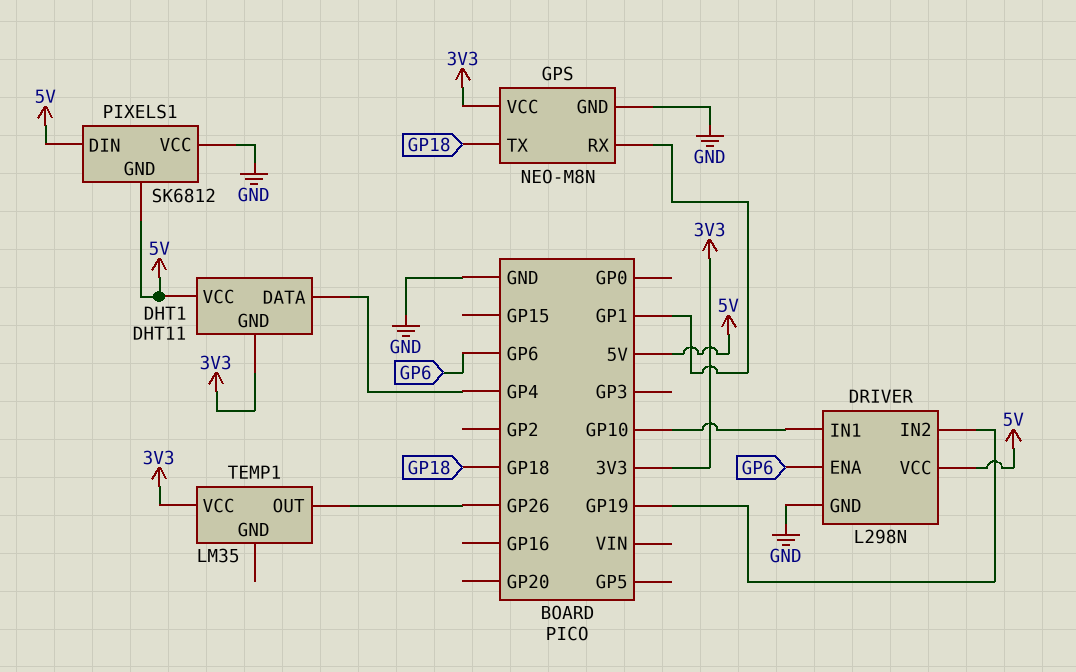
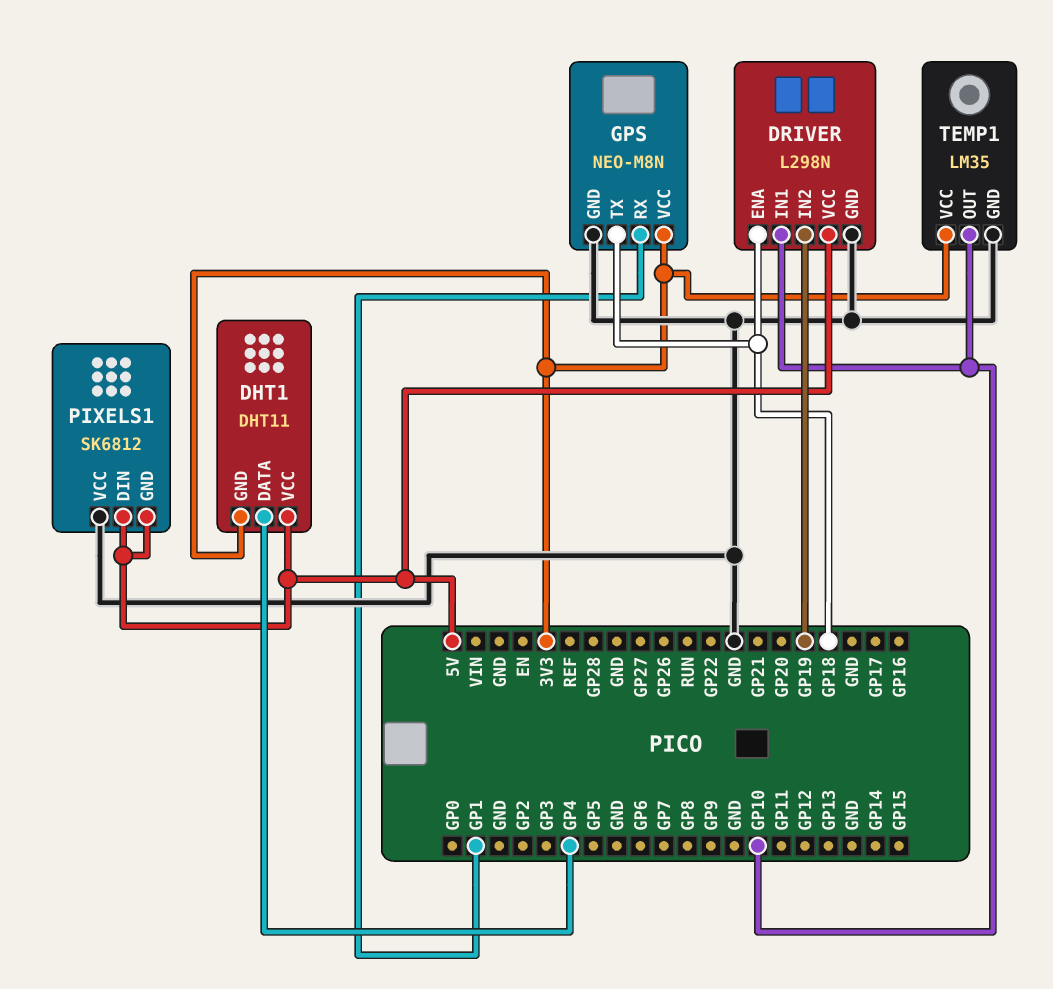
DRIVER pin ENA: GP6 -> GP18
TEMP1 pin GND: none -> GND
TEMP1 pin OUT: GP26 -> GP10

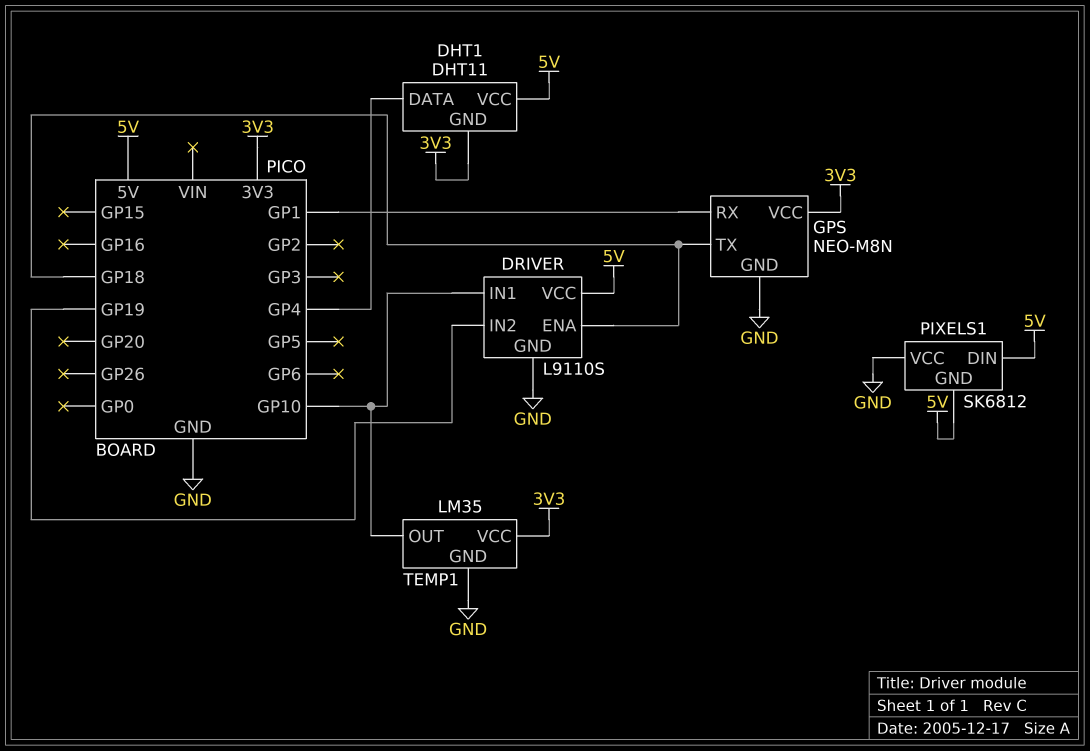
DRIVER: L298N -> L9110S

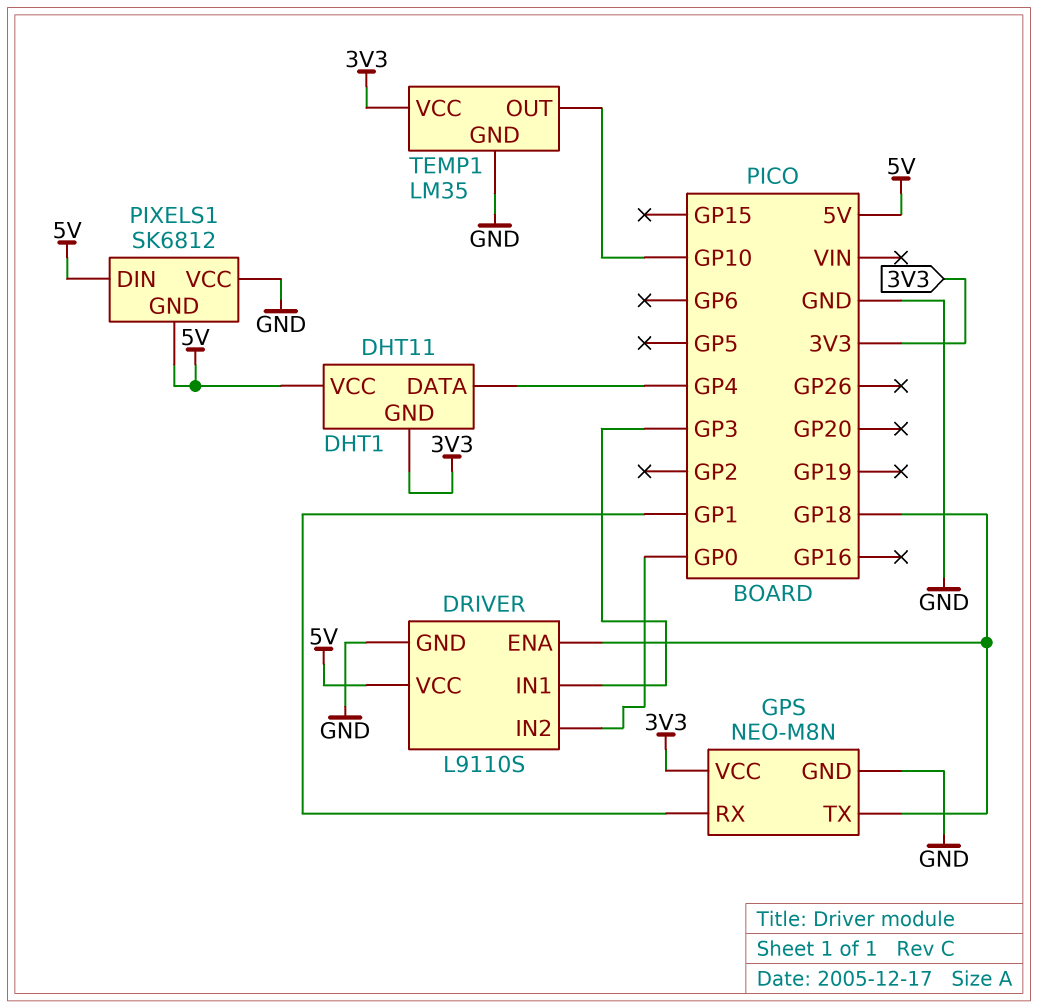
DRIVER pin IN1: GP10 -> GP3
DRIVER pin IN2: GP19 -> GP0

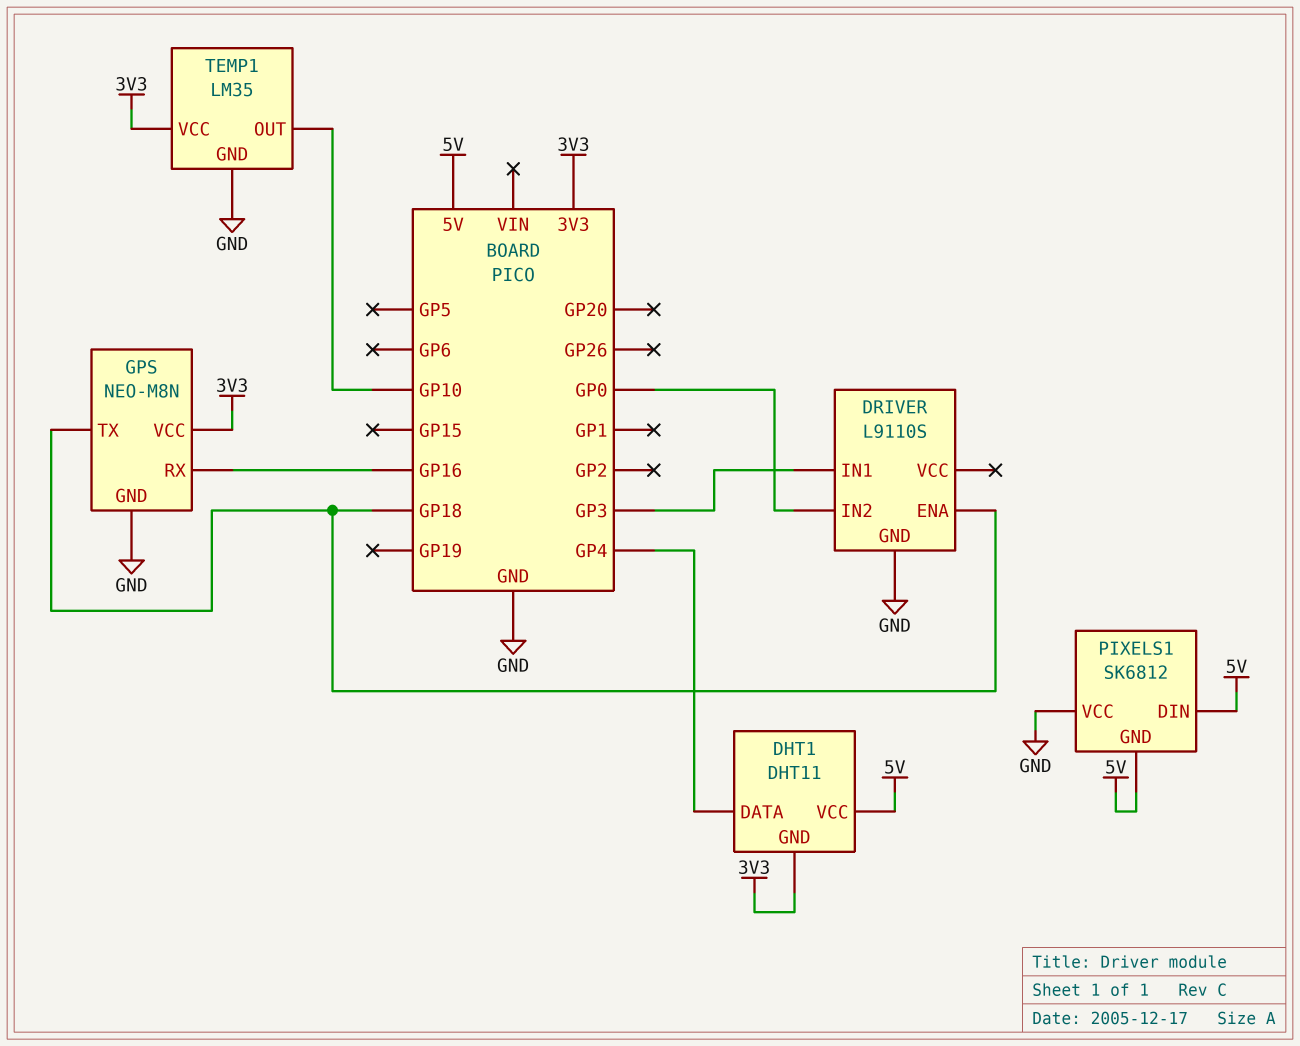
DRIVER pin VCC: 5V -> none
GPS pin RX: GP1 -> GP16

